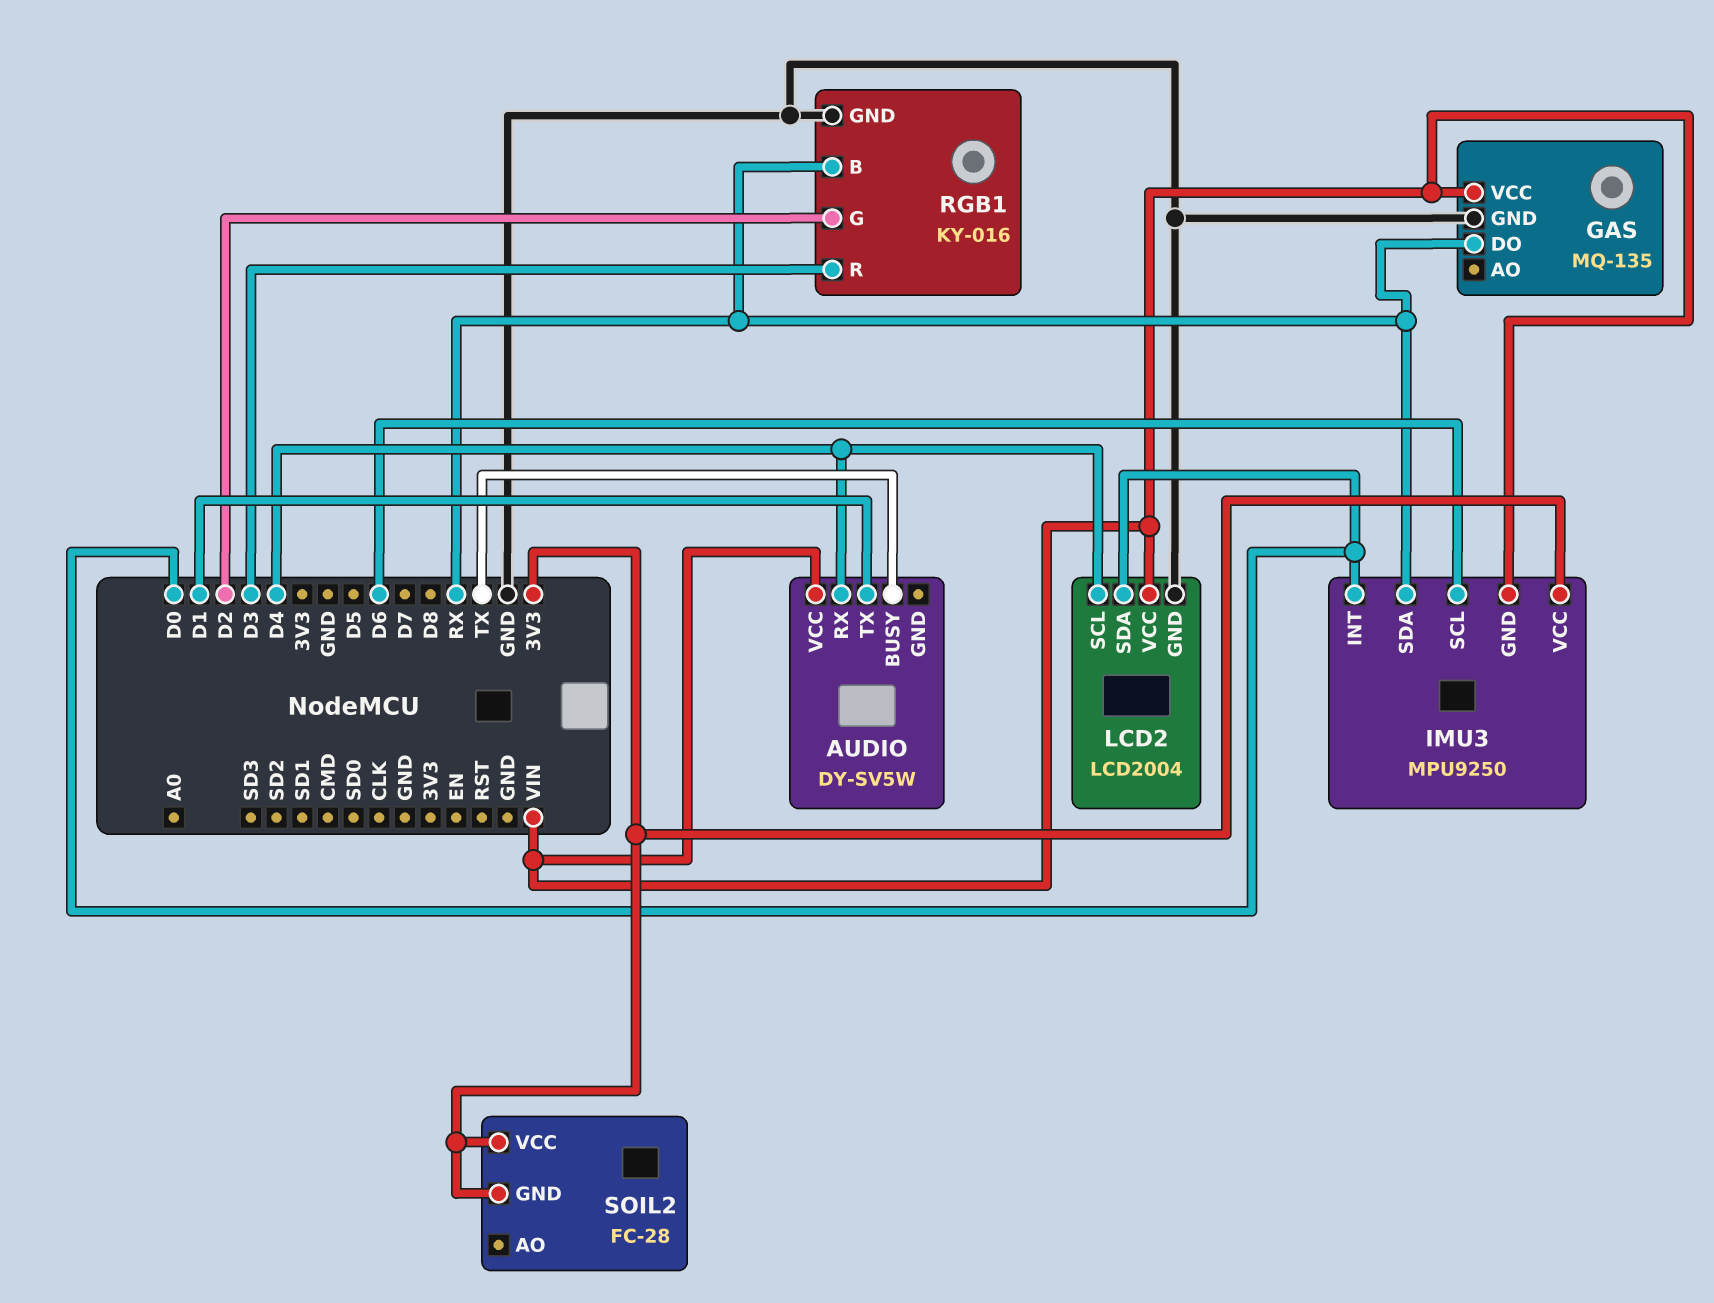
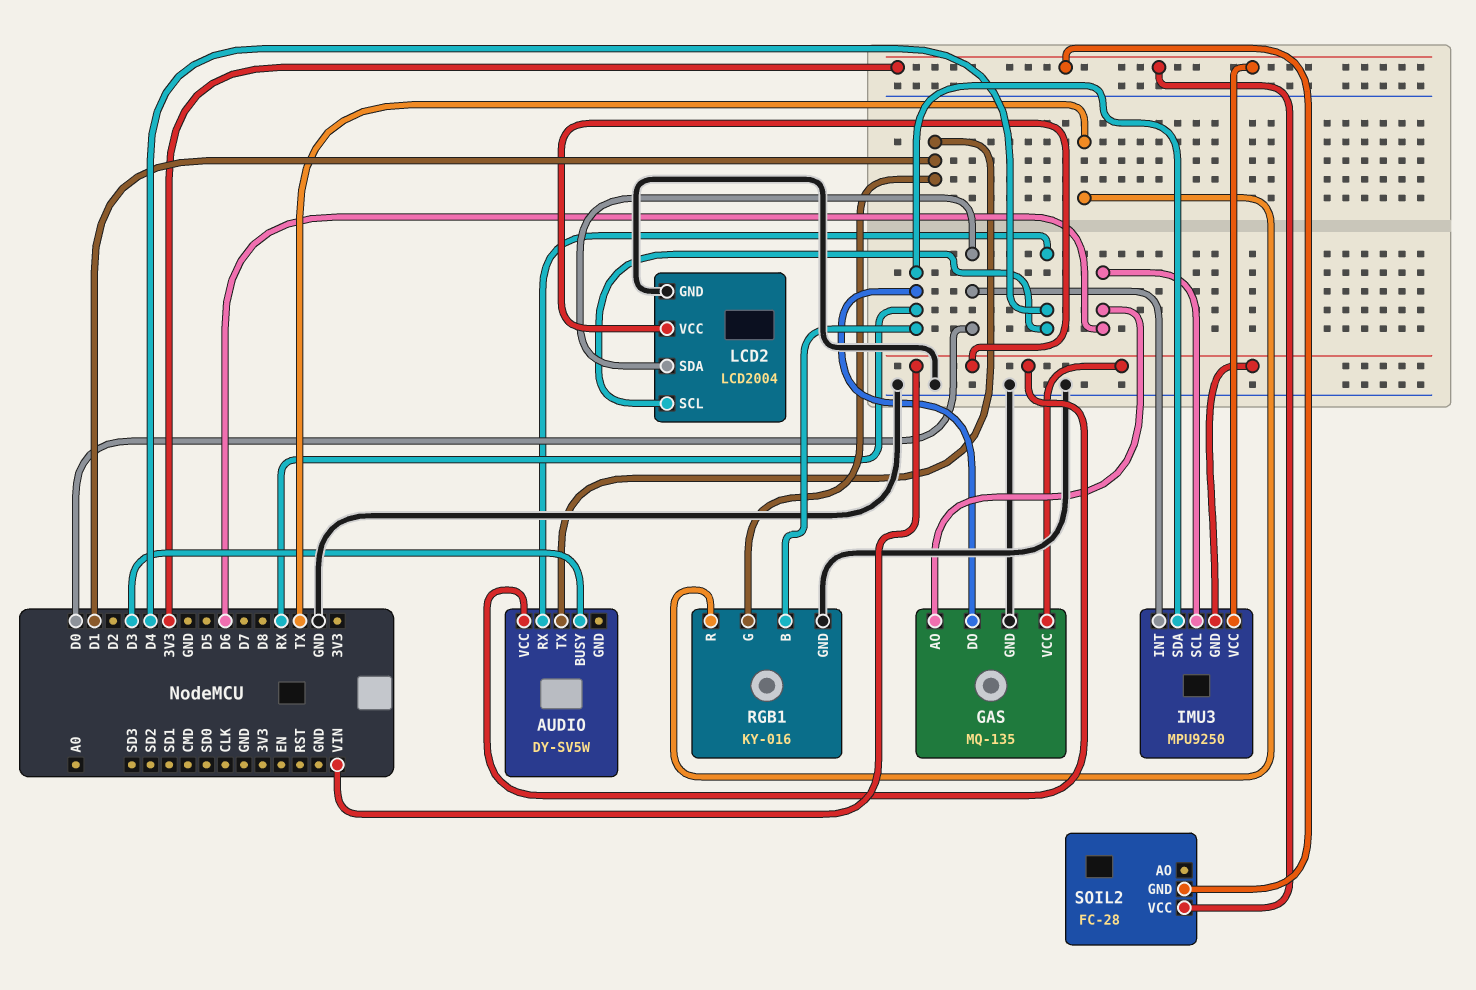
AUDIO pin BUSY: TX -> D3
GAS pin AO: none -> D6
RGB1 pin G: D2 -> D1
RGB1 pin R: D3 -> TX

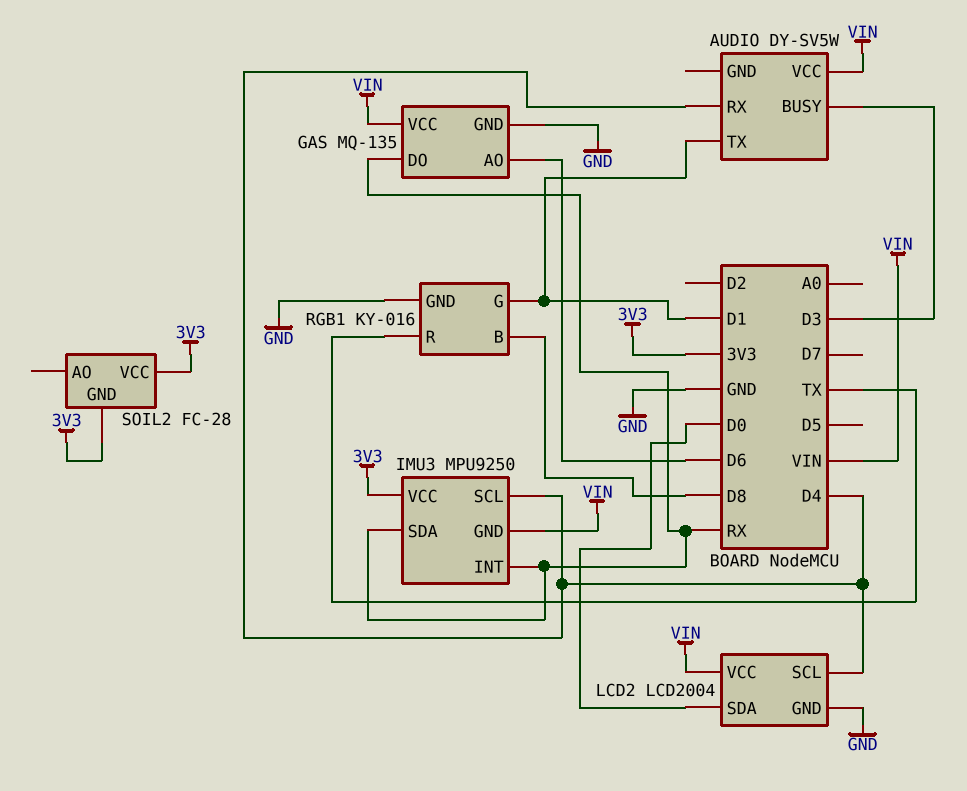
IMU3 pin INT: D0 -> RX
IMU3 pin SCL: D6 -> D4
RGB1 pin B: RX -> D8

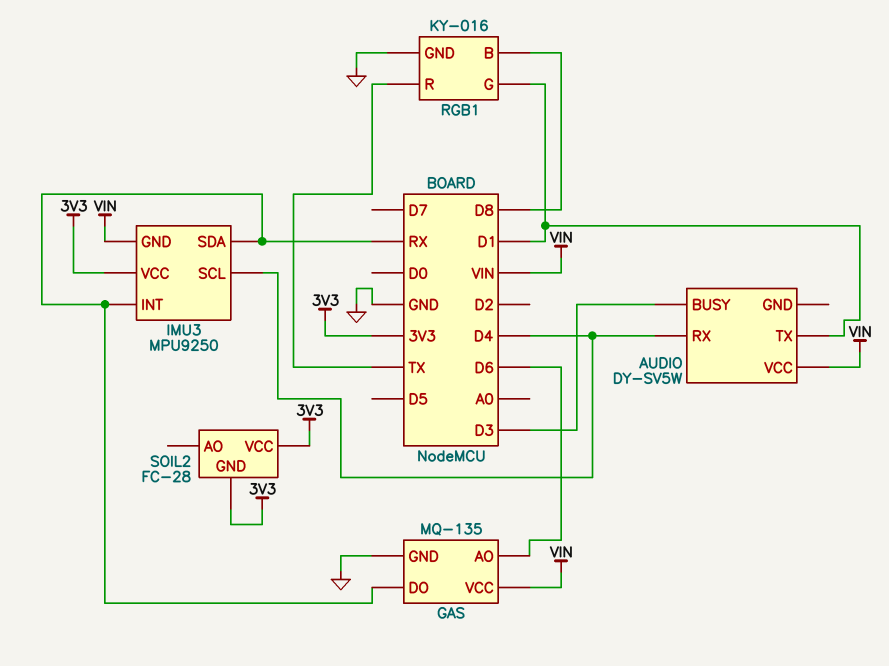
LCD2: LCD2004 -> none
LCD2 pin GND: GND -> none
LCD2 pin SCL: D4 -> none
LCD2 pin SDA: D0 -> none
LCD2 pin VCC: VIN -> none

